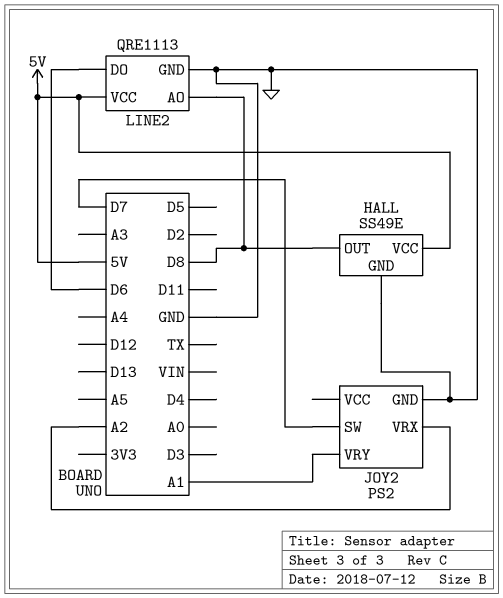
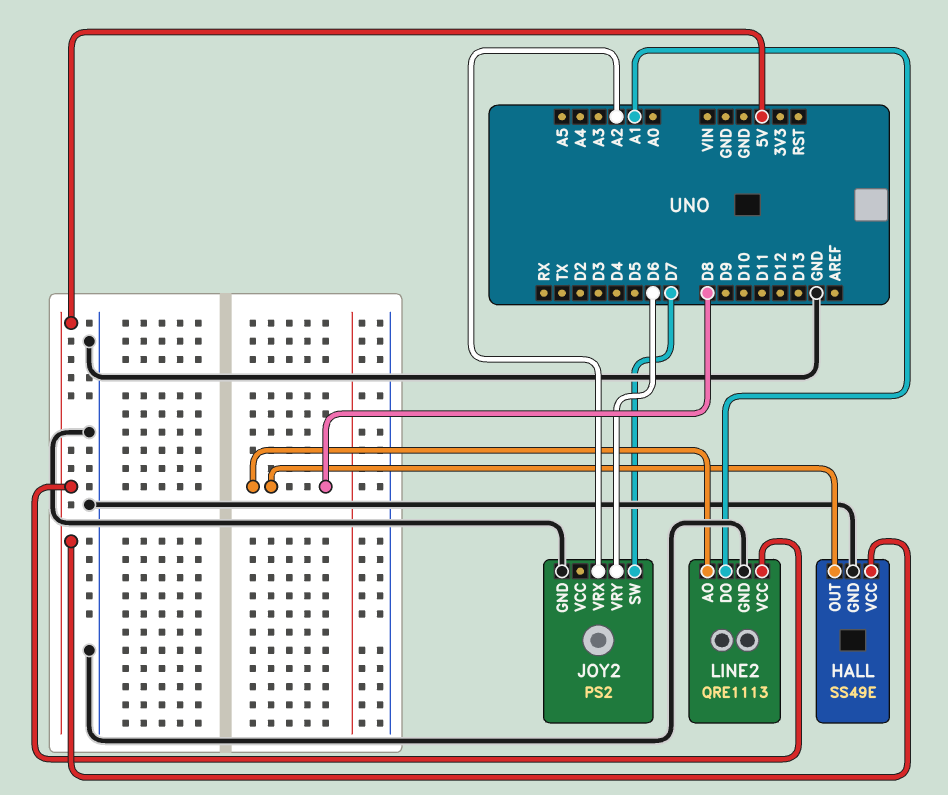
JOY2 pin VRY: A1 -> D6
LINE2 pin DO: D6 -> A1

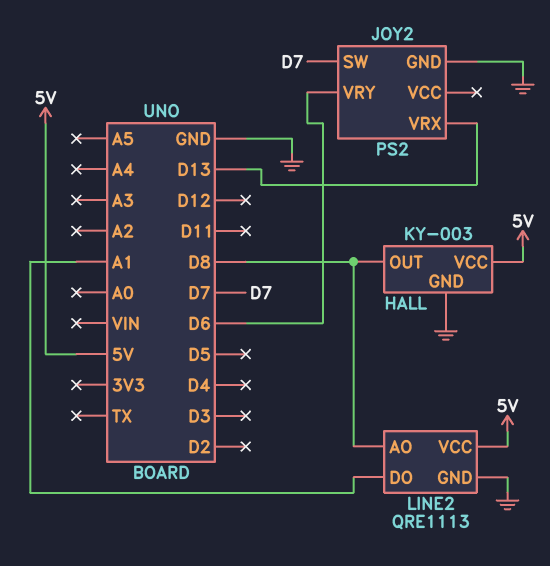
HALL: SS49E -> KY-003
JOY2 pin VRX: A2 -> D13

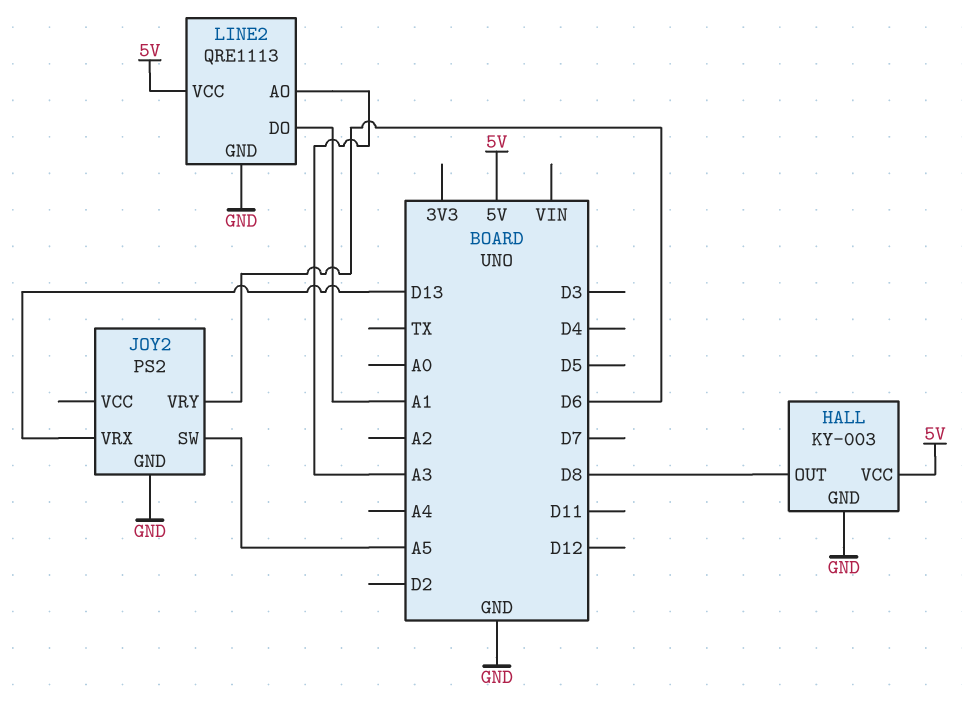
JOY2 pin SW: D7 -> A5
LINE2 pin AO: D8 -> A3

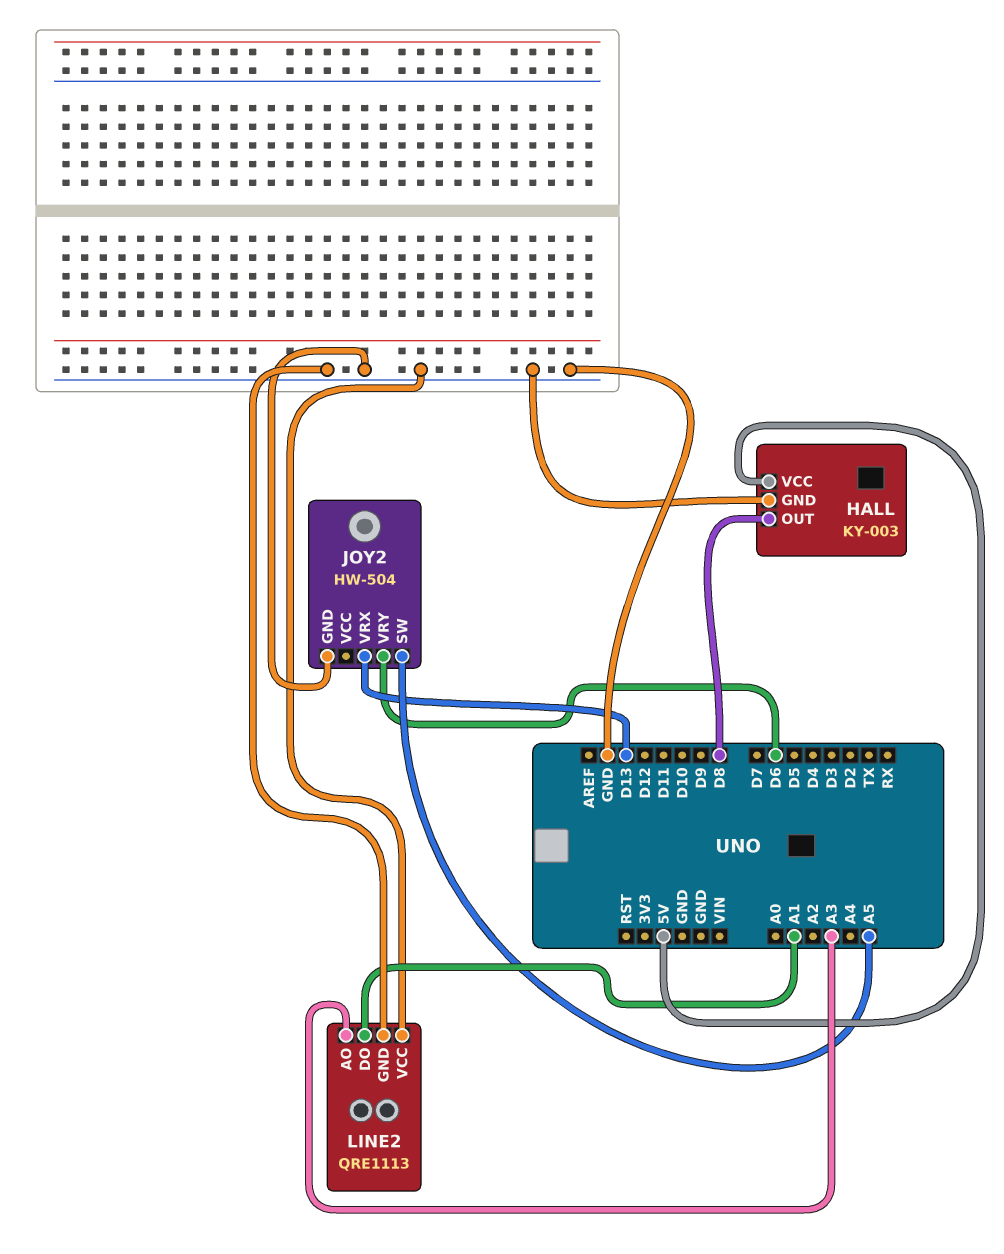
JOY2: PS2 -> HW-504
LINE2 pin VCC: 5V -> GND

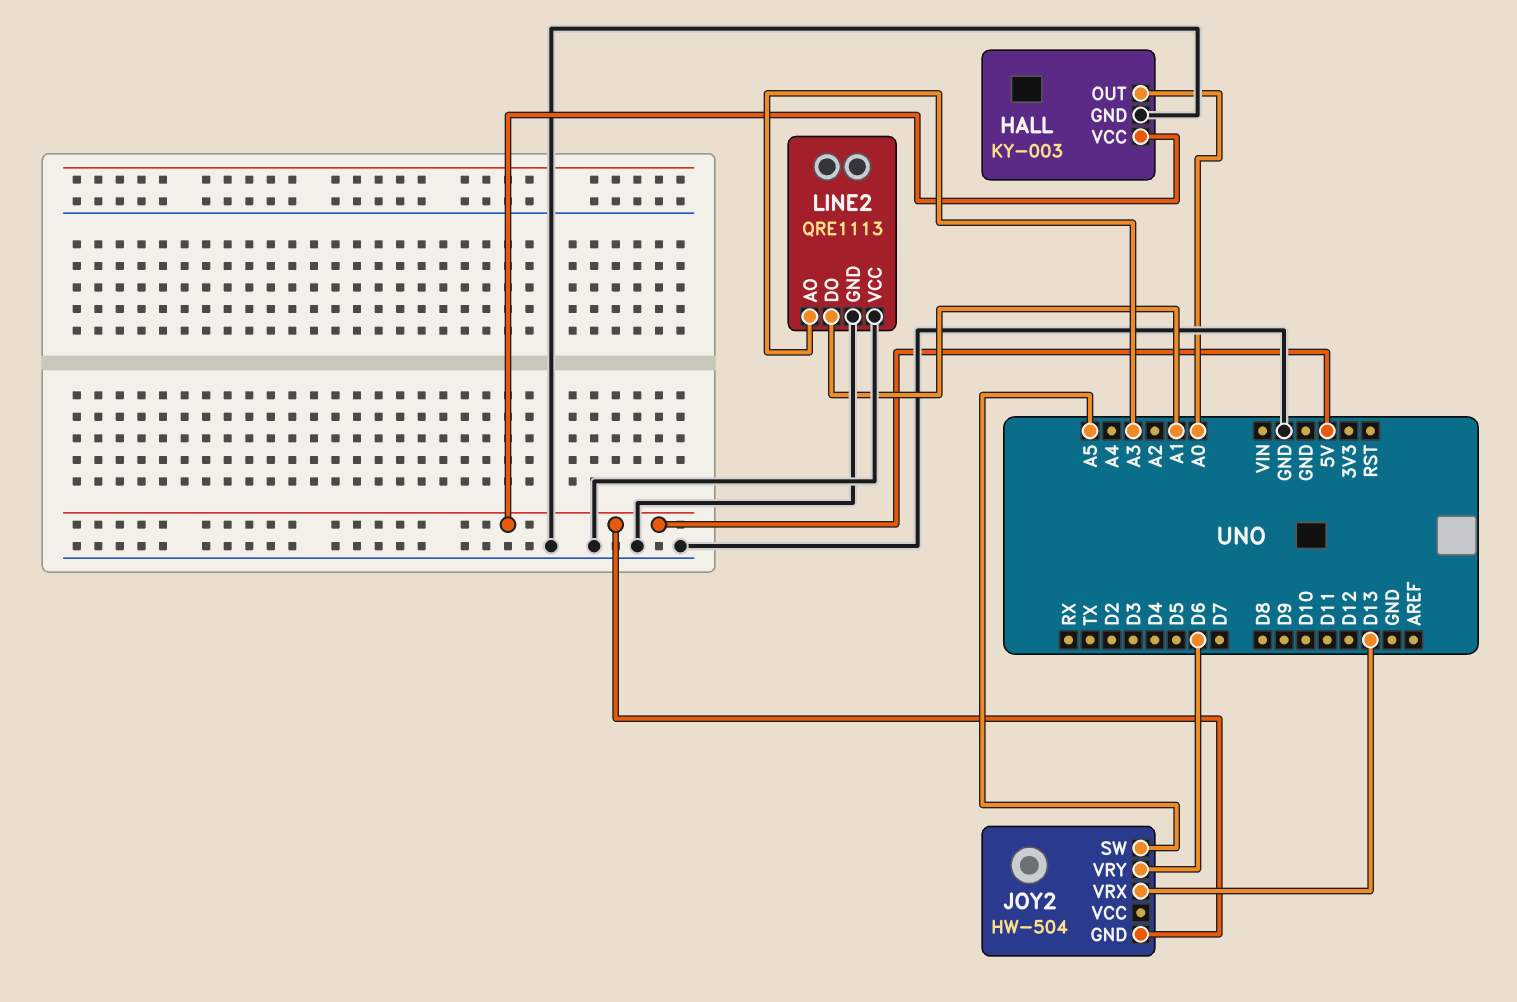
HALL pin OUT: D8 -> A0
JOY2 pin GND: GND -> 5V

